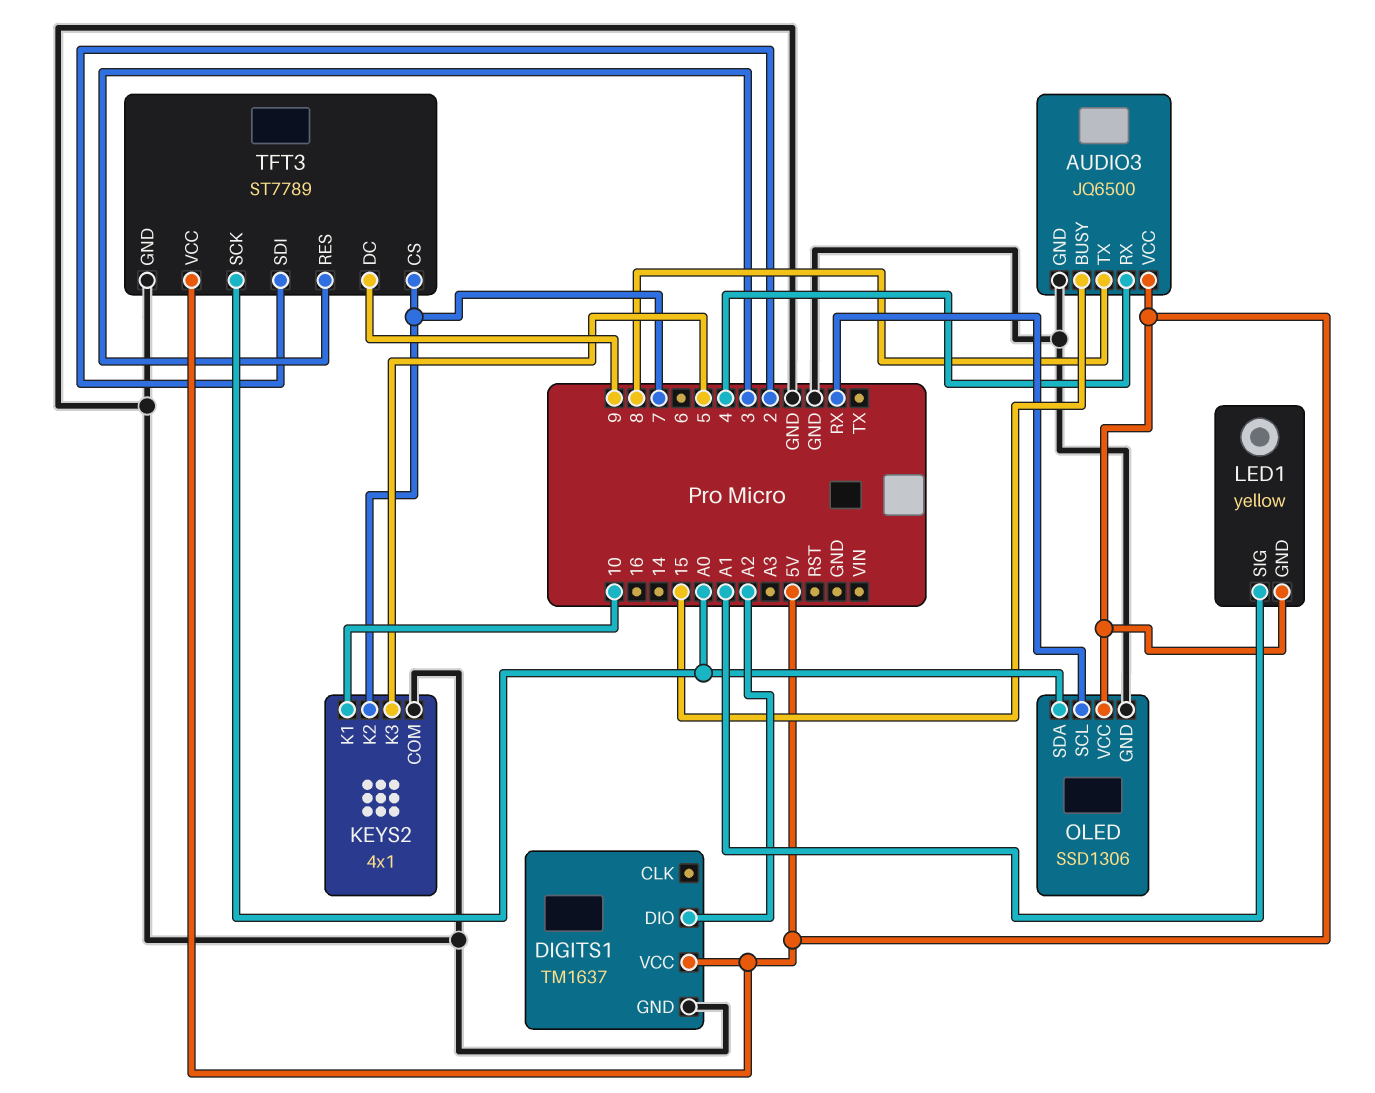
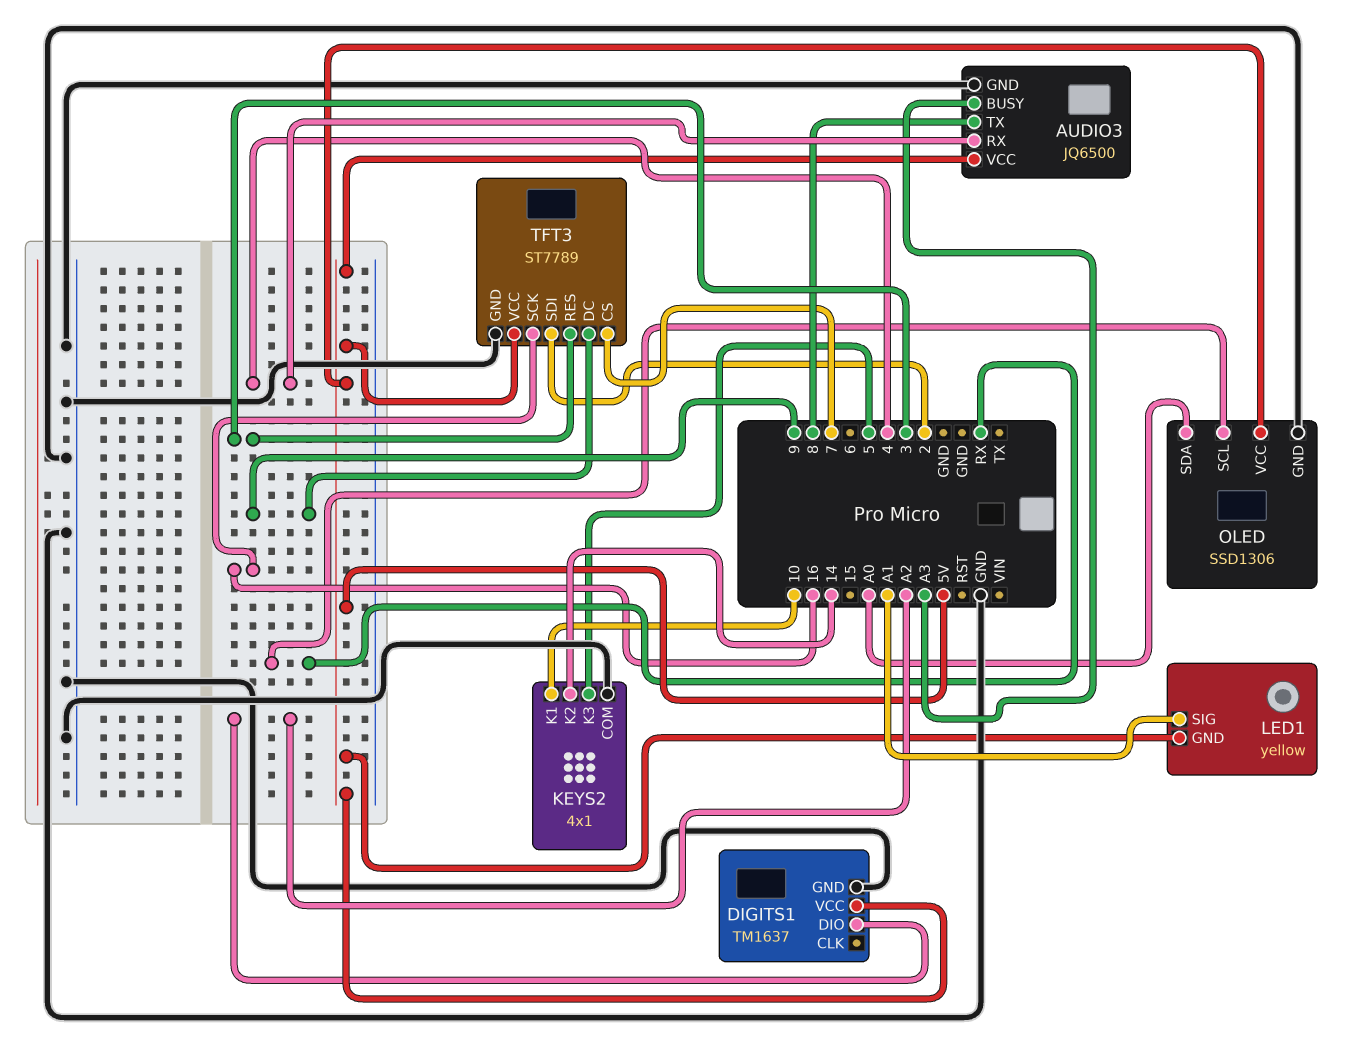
AUDIO3 pin BUSY: 15 -> A3
KEYS2 pin K2: 7 -> 14
TFT3 pin SCK: A0 -> 16

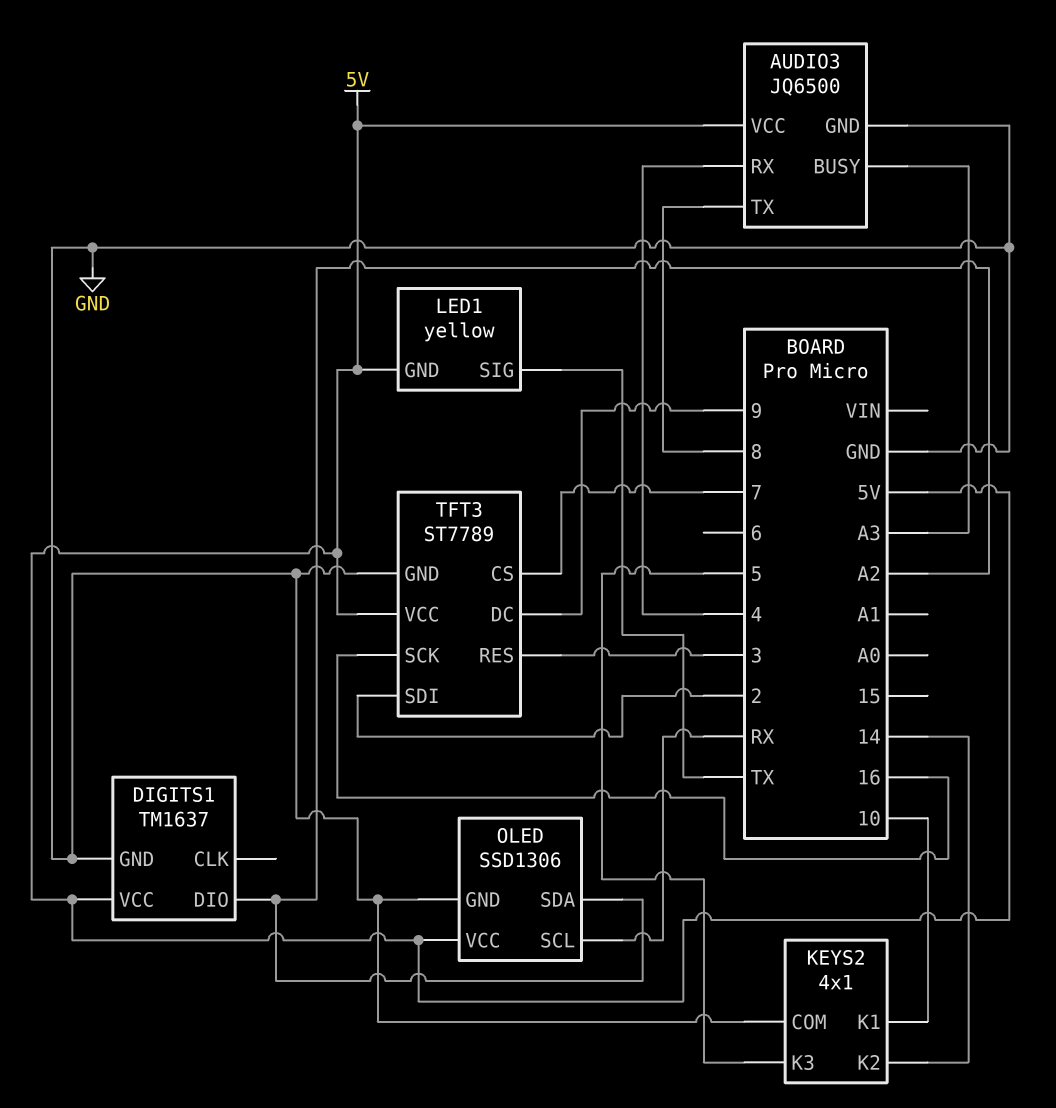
LED1 pin SIG: A1 -> TX
OLED pin SDA: A0 -> A2

